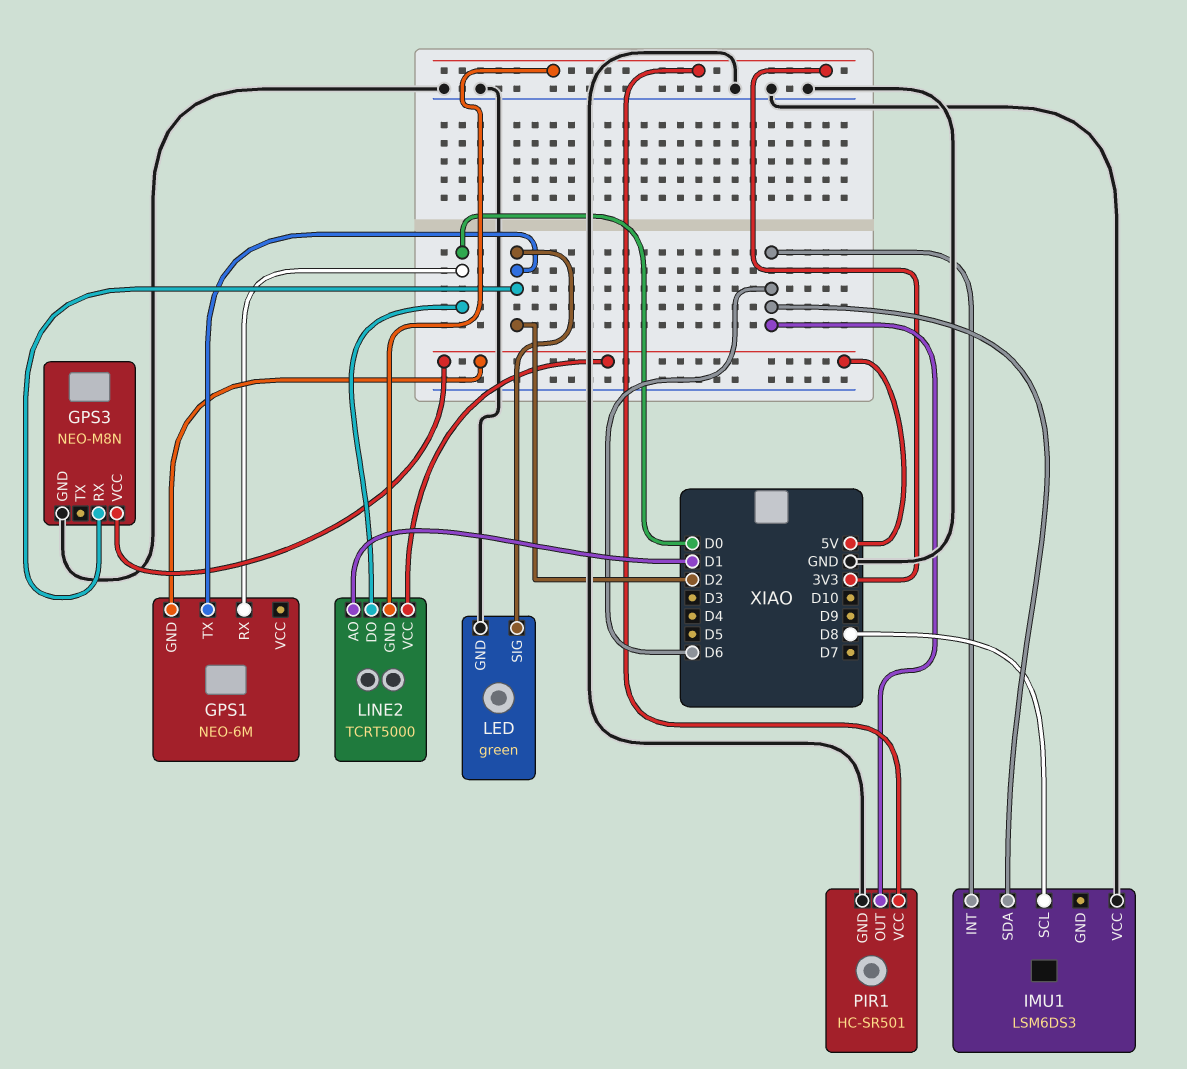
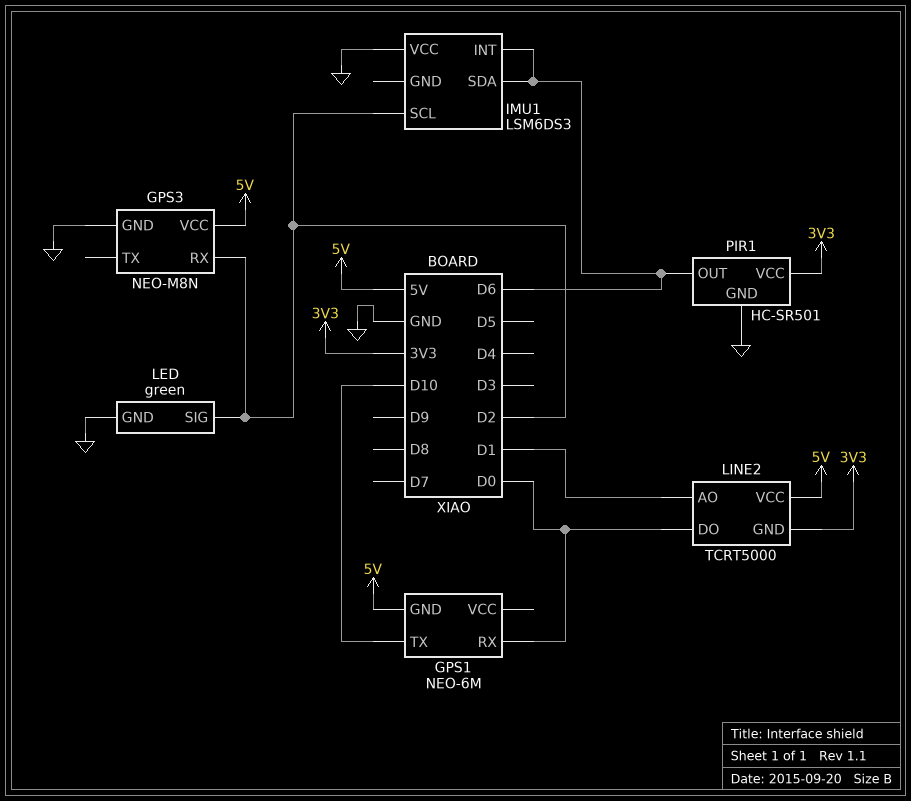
GPS1 pin TX: D2 -> D10
IMU1 pin SCL: D8 -> D2

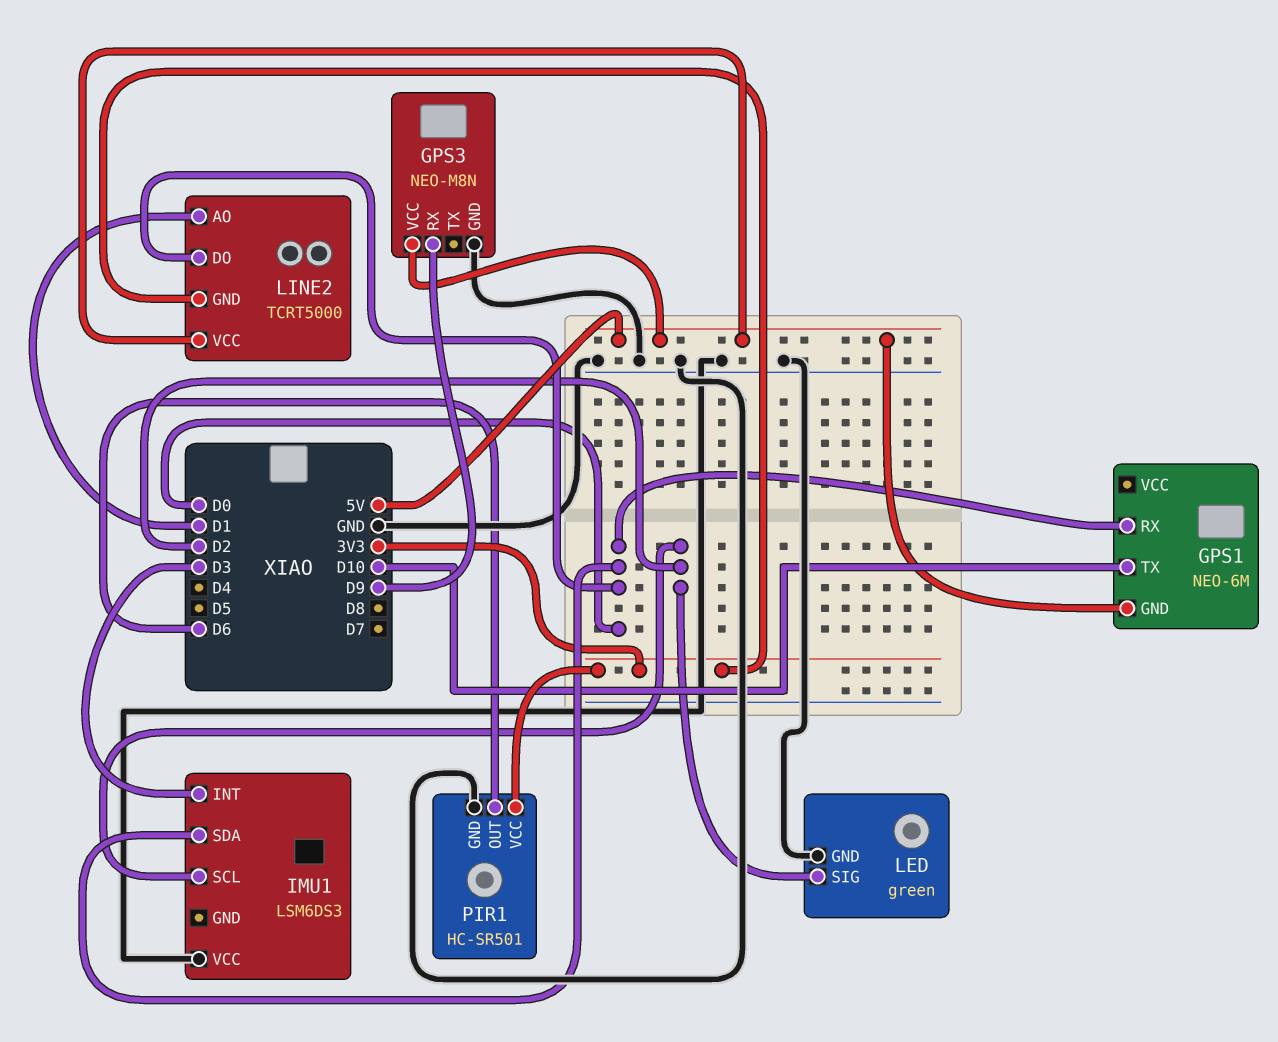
GPS3 pin RX: D2 -> D9
IMU1 pin INT: D6 -> D3
IMU1 pin SDA: D6 -> D0

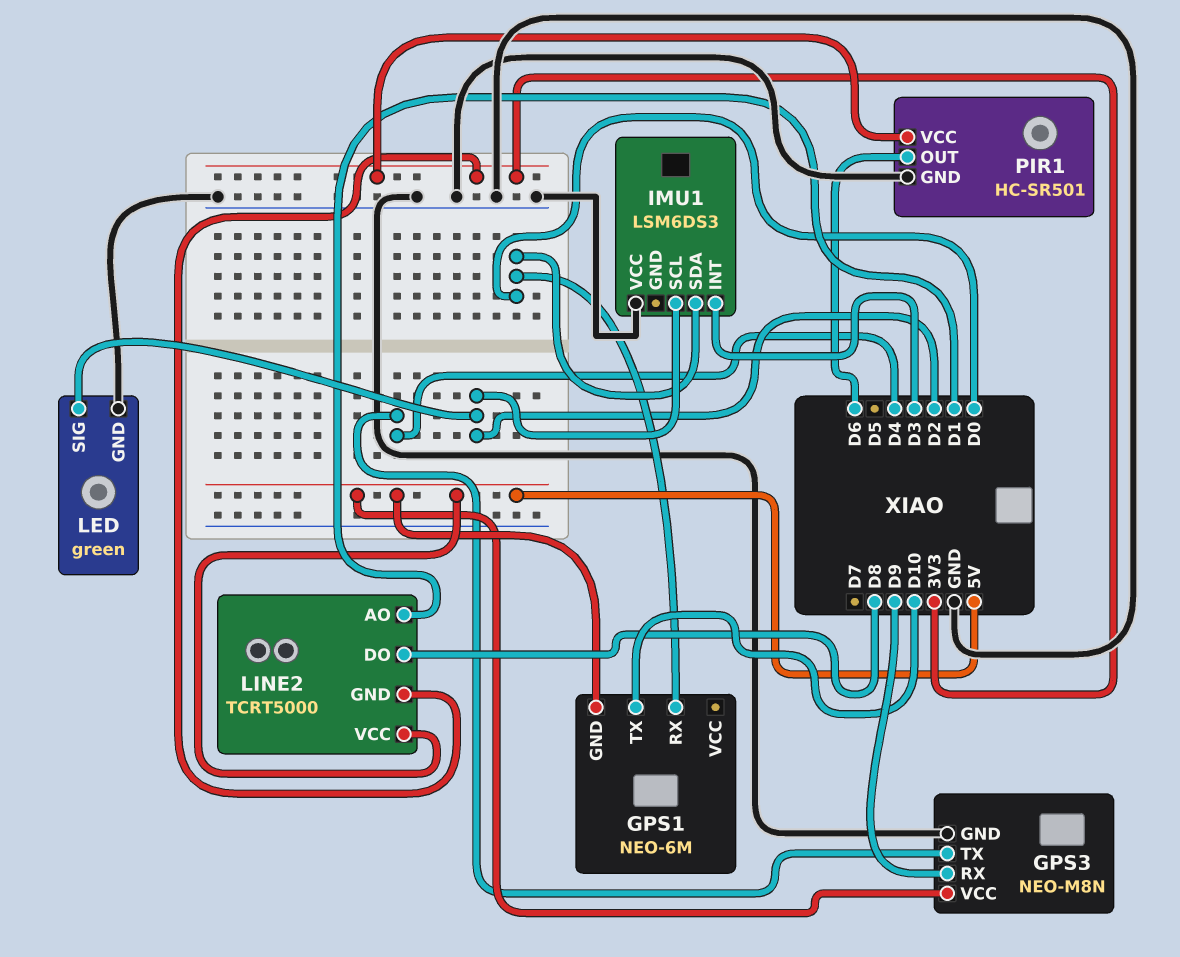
GPS3 pin TX: none -> D4
LINE2 pin DO: D0 -> D8

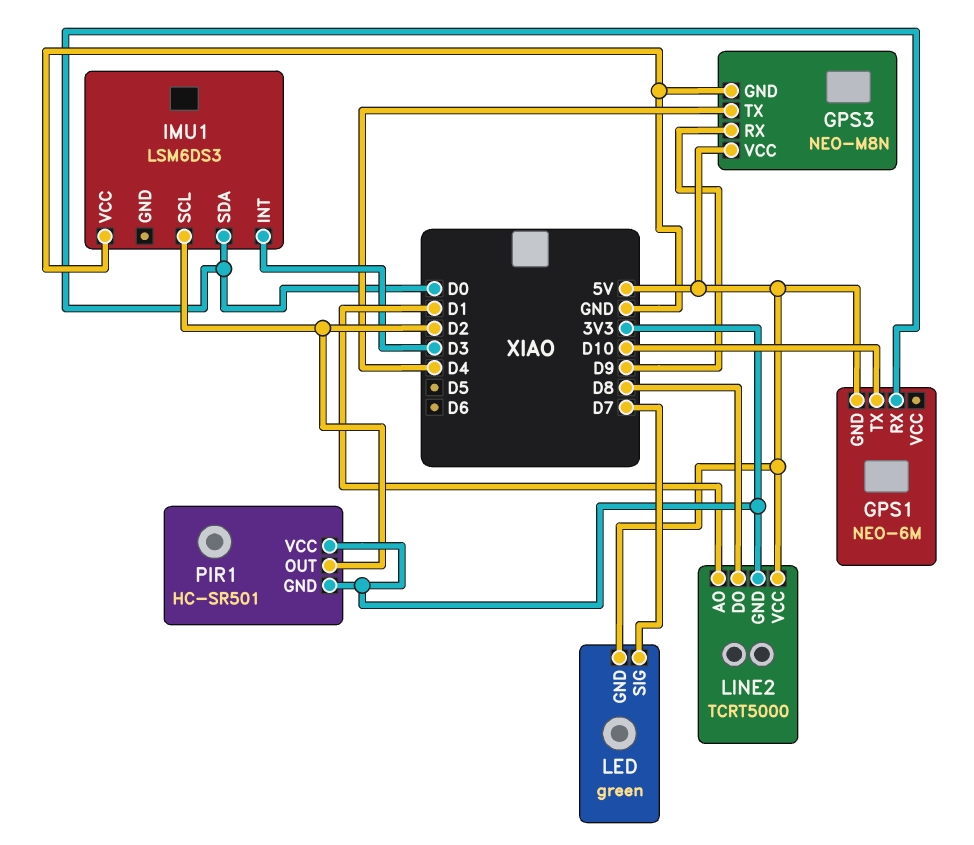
LED pin GND: GND -> 5V
LED pin SIG: D2 -> D7
PIR1 pin GND: GND -> 3V3
PIR1 pin OUT: D6 -> D2

